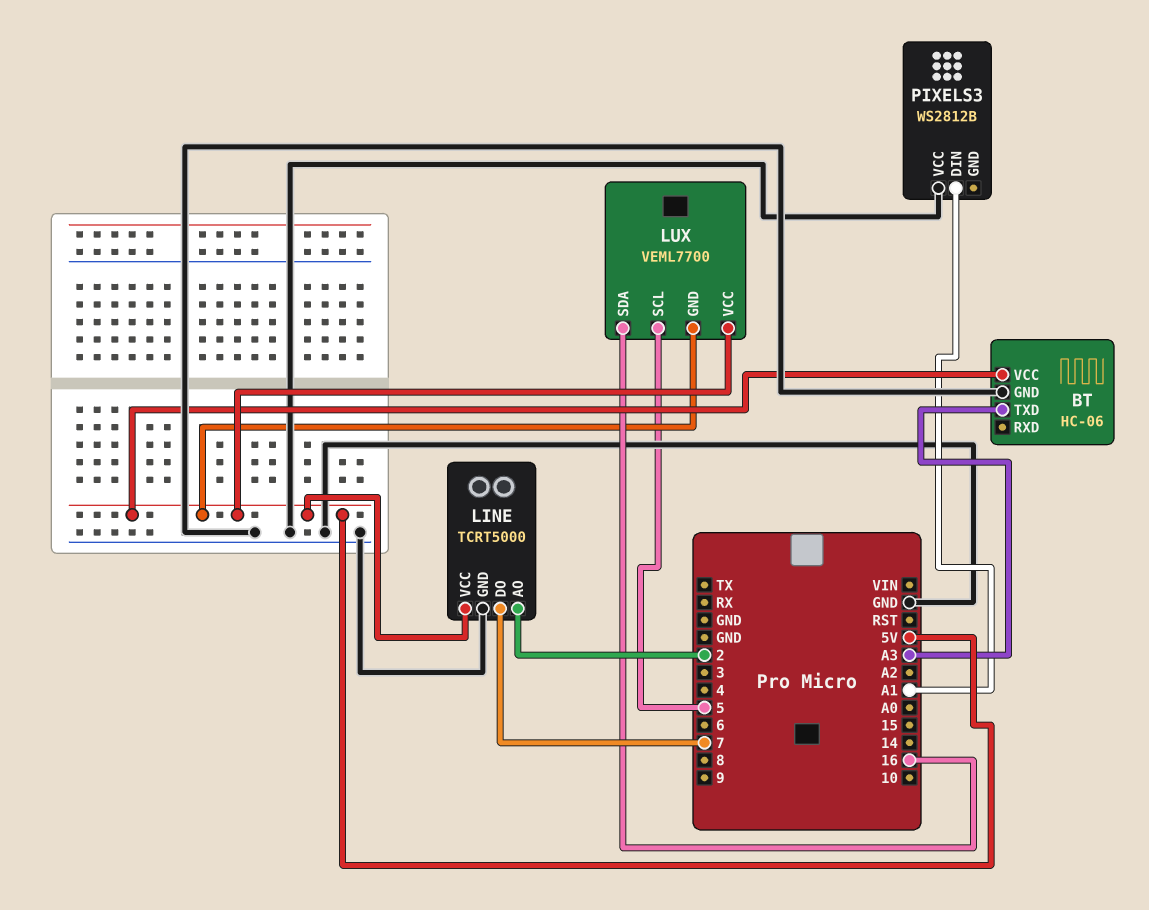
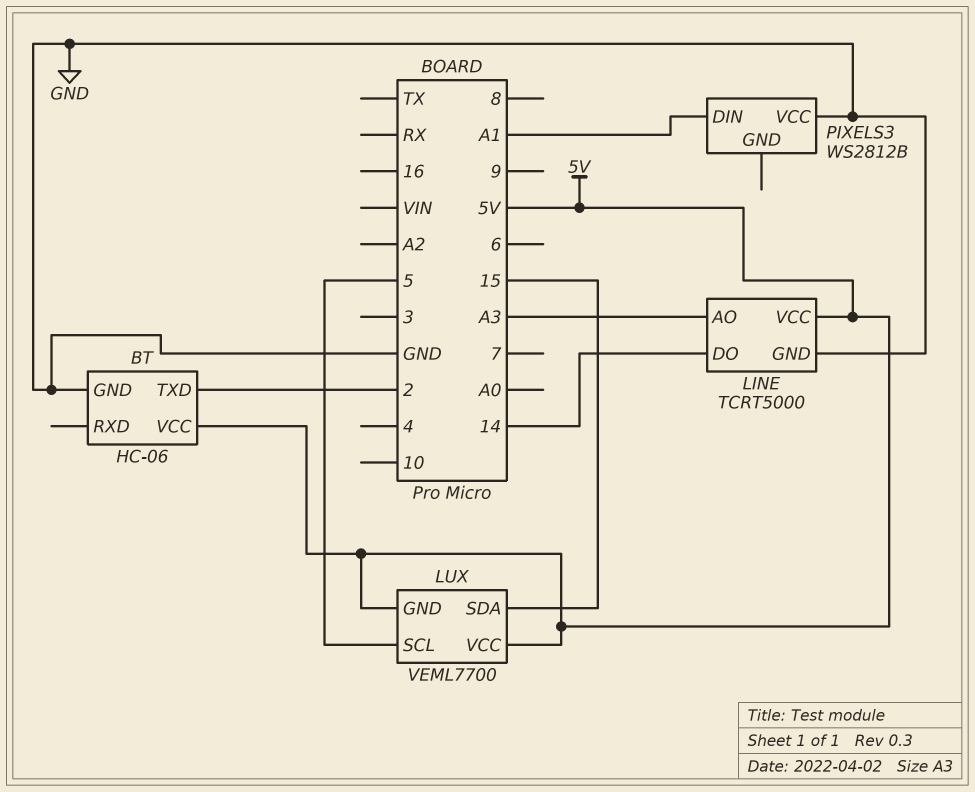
BT pin TXD: A3 -> 2
LINE pin AO: 2 -> A3
LINE pin DO: 7 -> 14
LUX pin SDA: 16 -> 15

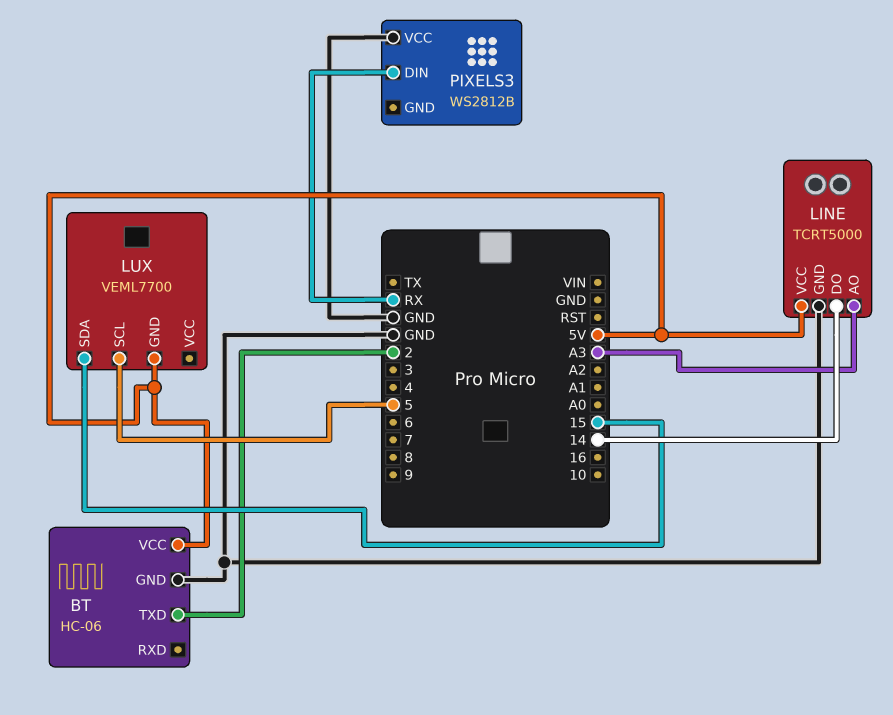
LUX pin VCC: 5V -> none
PIXELS3 pin DIN: A1 -> RX

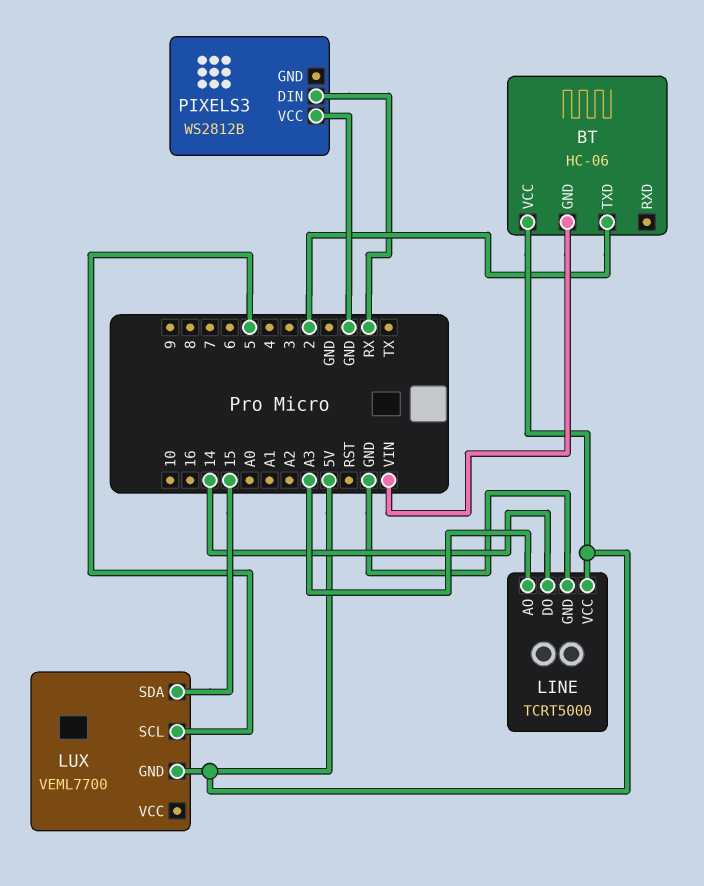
BT pin GND: GND -> VIN

